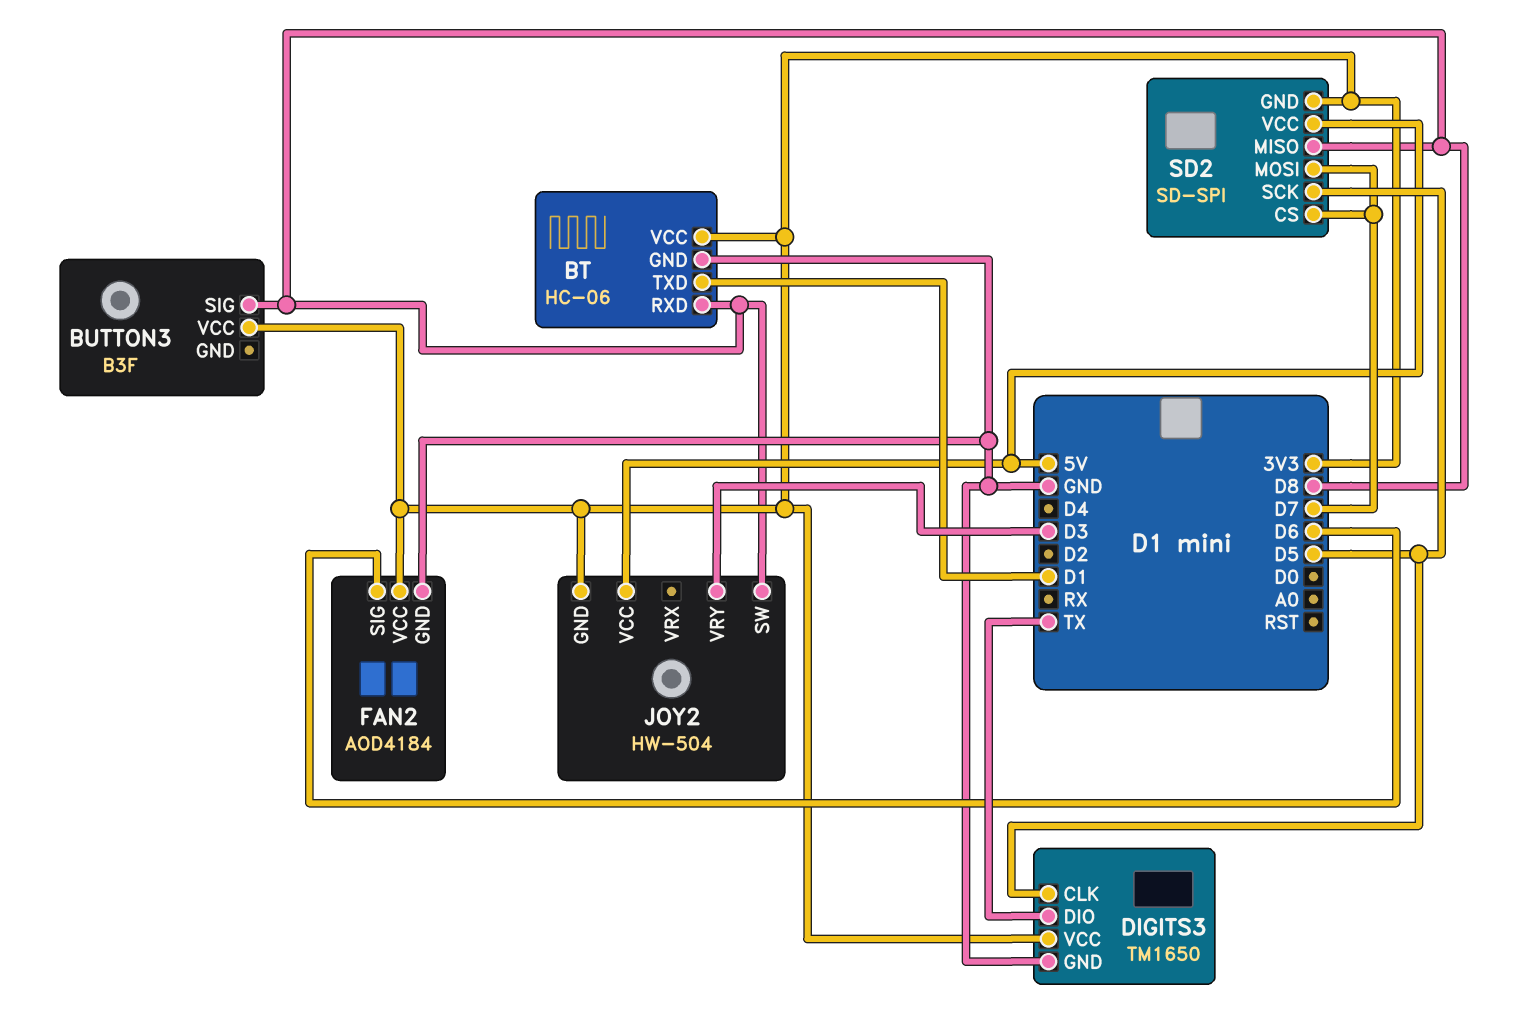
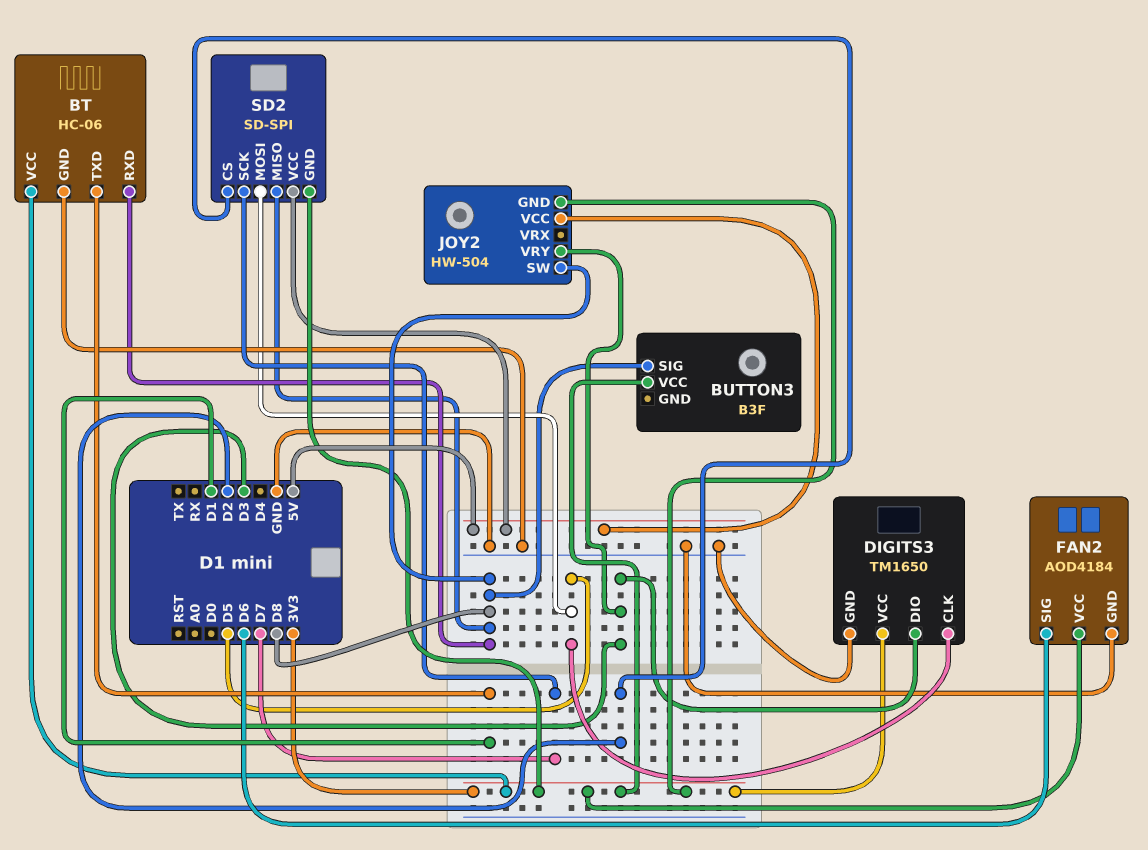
DIGITS3 pin DIO: TX -> D3
SD2 pin CS: D7 -> D2
SD2 pin MOSI: D7 -> D5
SD2 pin SCK: D5 -> D7

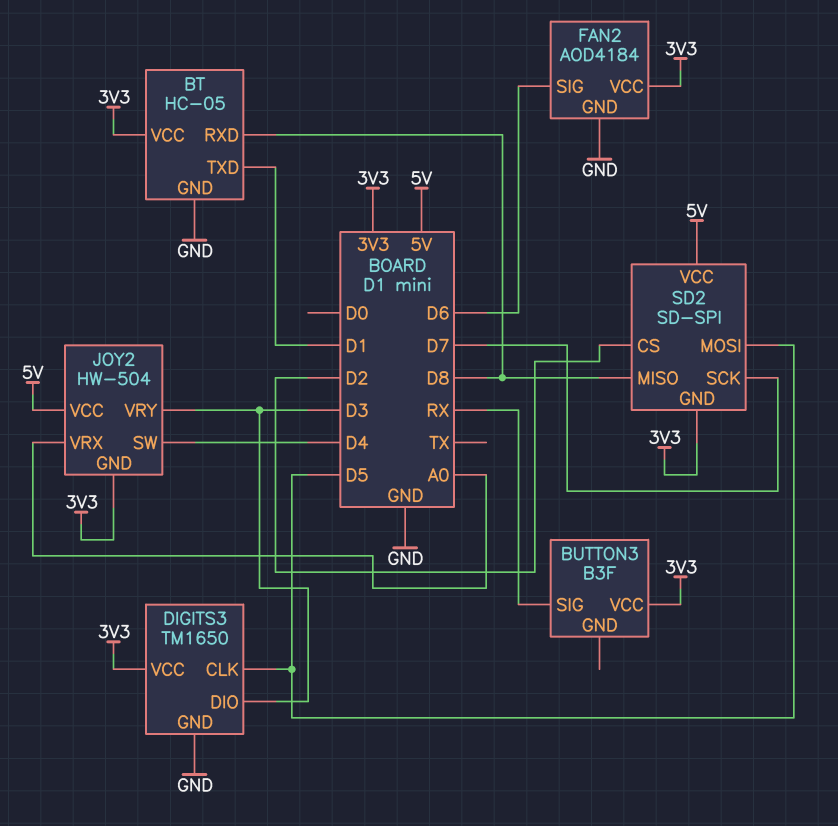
BT: HC-06 -> HC-05
BUTTON3 pin SIG: D8 -> RX
JOY2 pin SW: D8 -> D4
JOY2 pin VRX: none -> A0

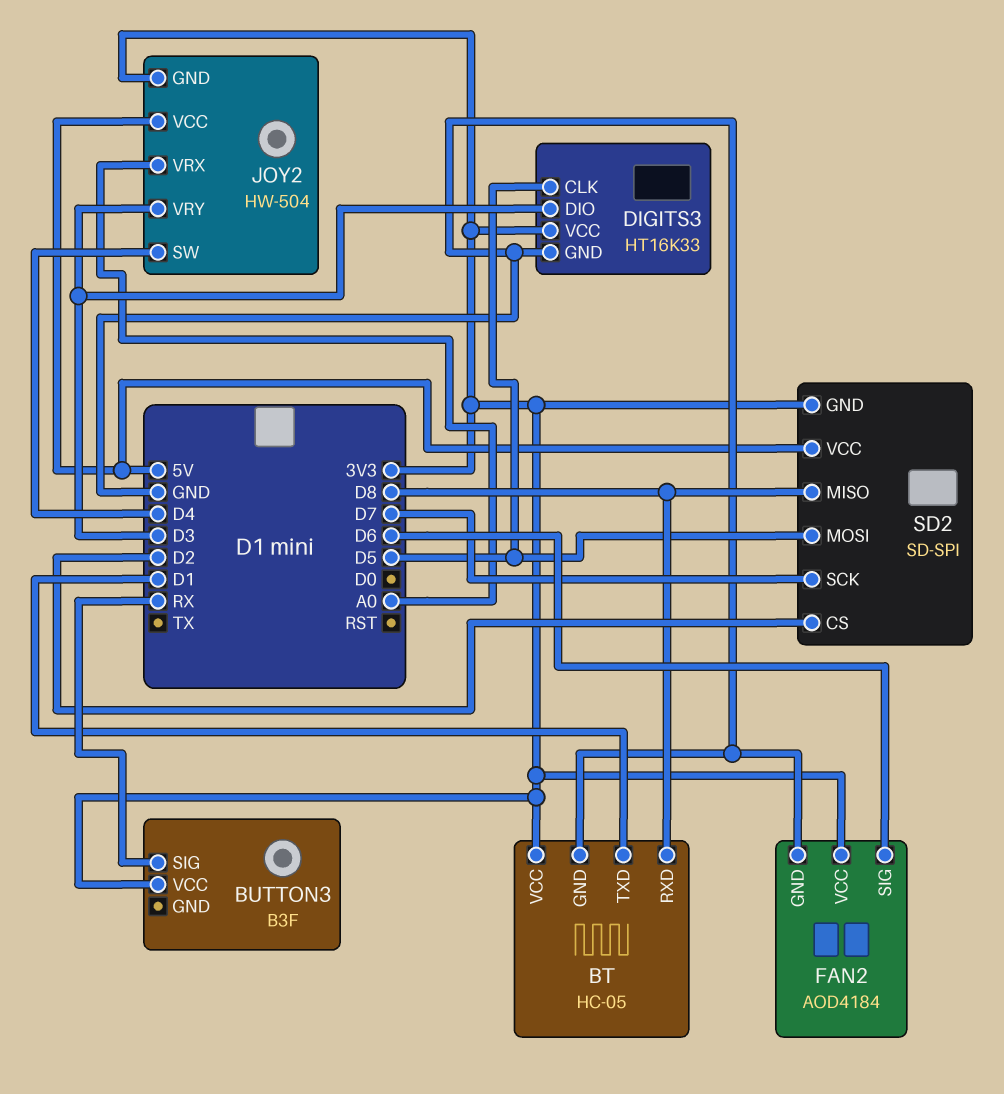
DIGITS3: TM1650 -> HT16K33

